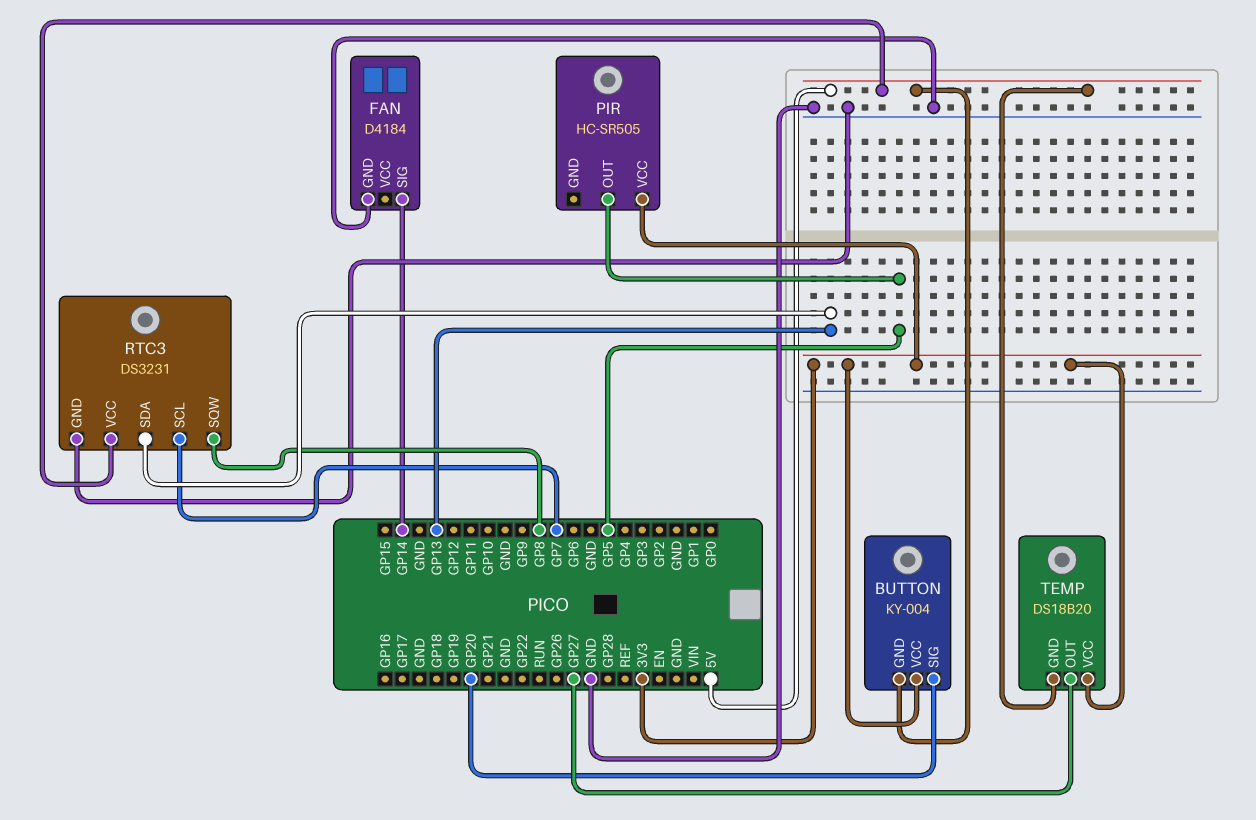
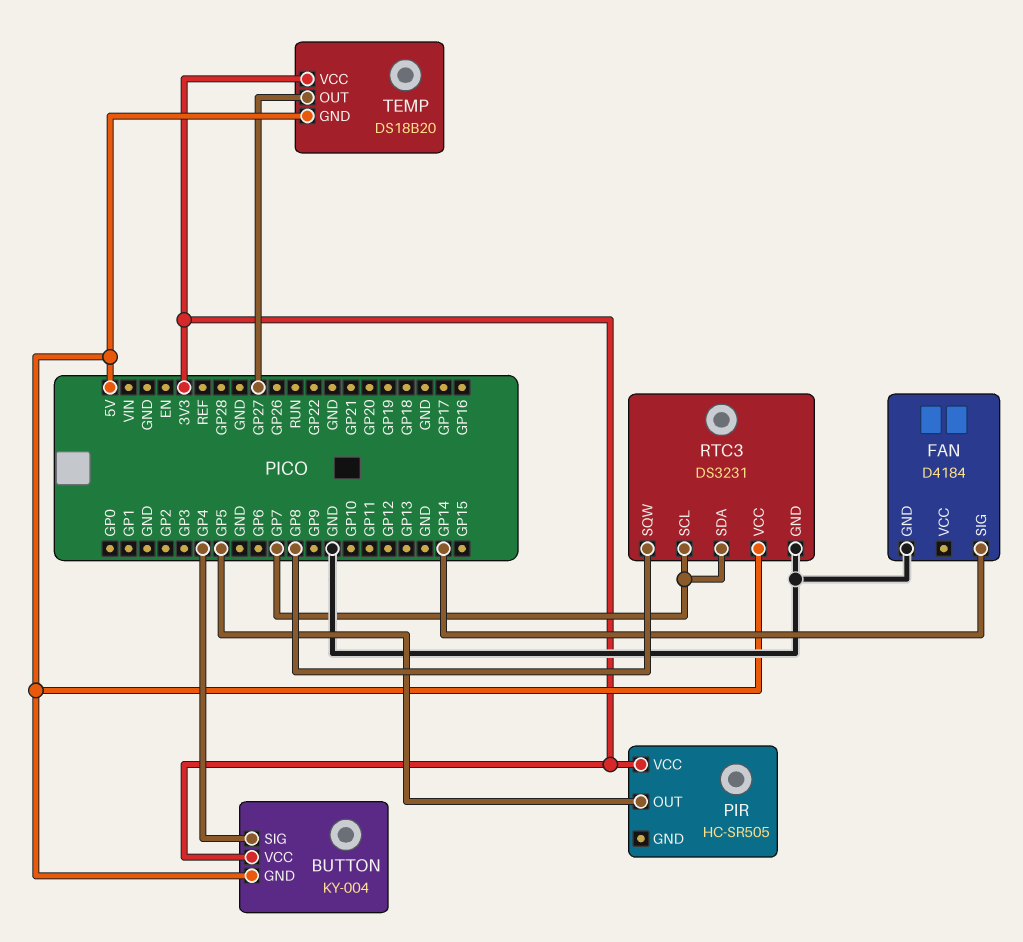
BUTTON pin SIG: GP20 -> GP4
RTC3 pin SDA: GP13 -> GP7

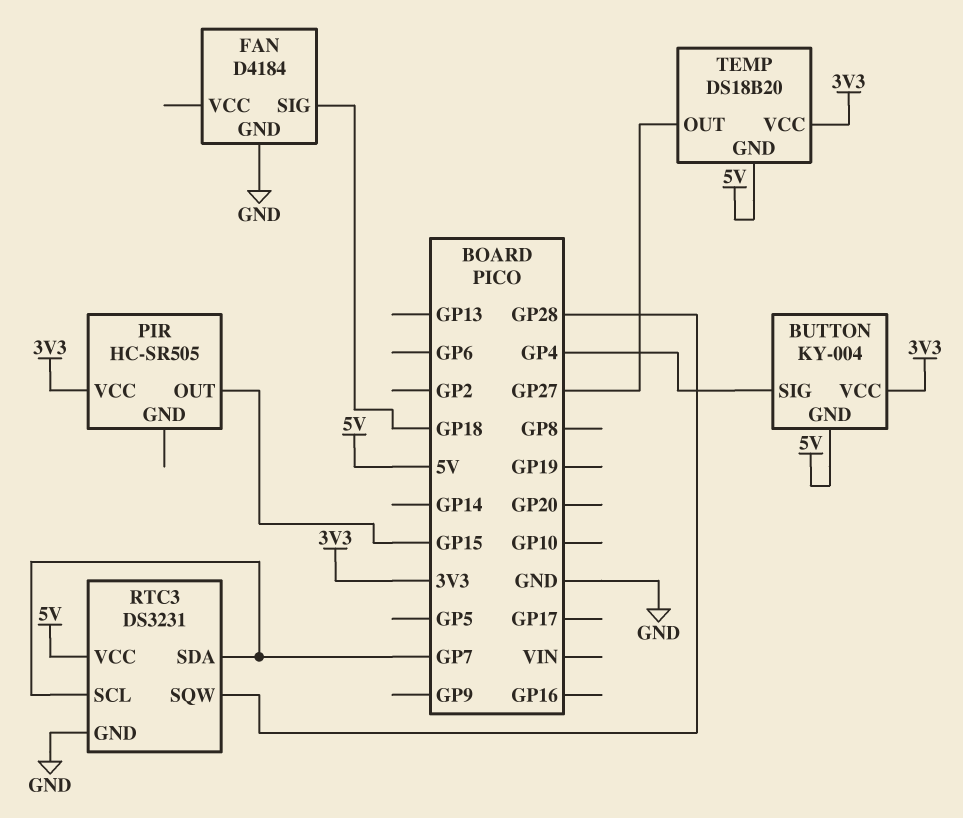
FAN pin SIG: GP14 -> GP18
PIR pin OUT: GP5 -> GP15
RTC3 pin SQW: GP8 -> GP28

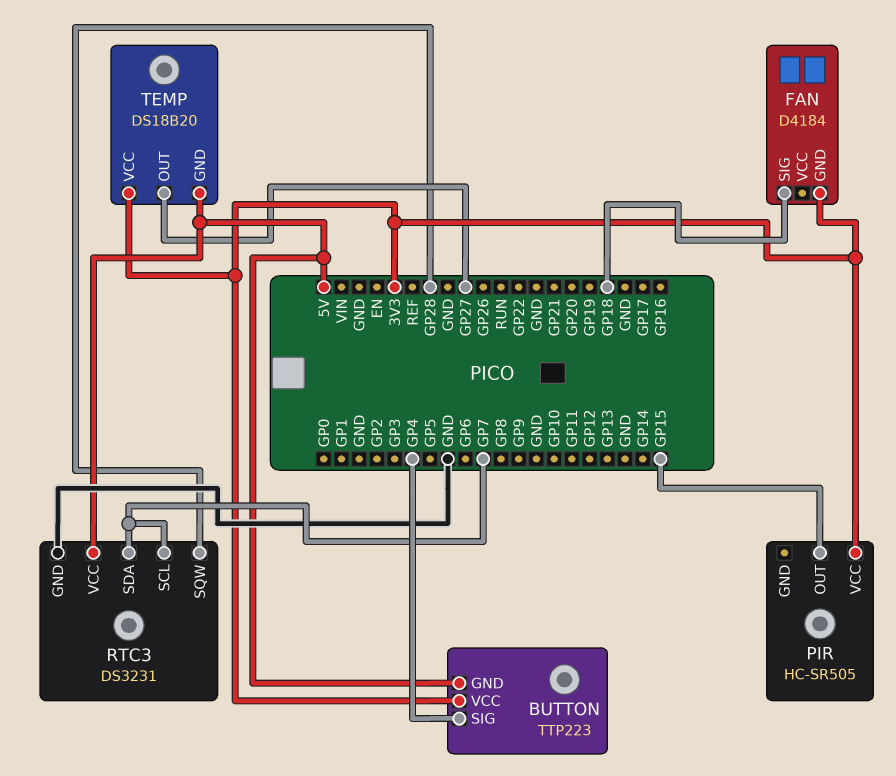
BUTTON: KY-004 -> TTP223
FAN pin GND: GND -> 3V3

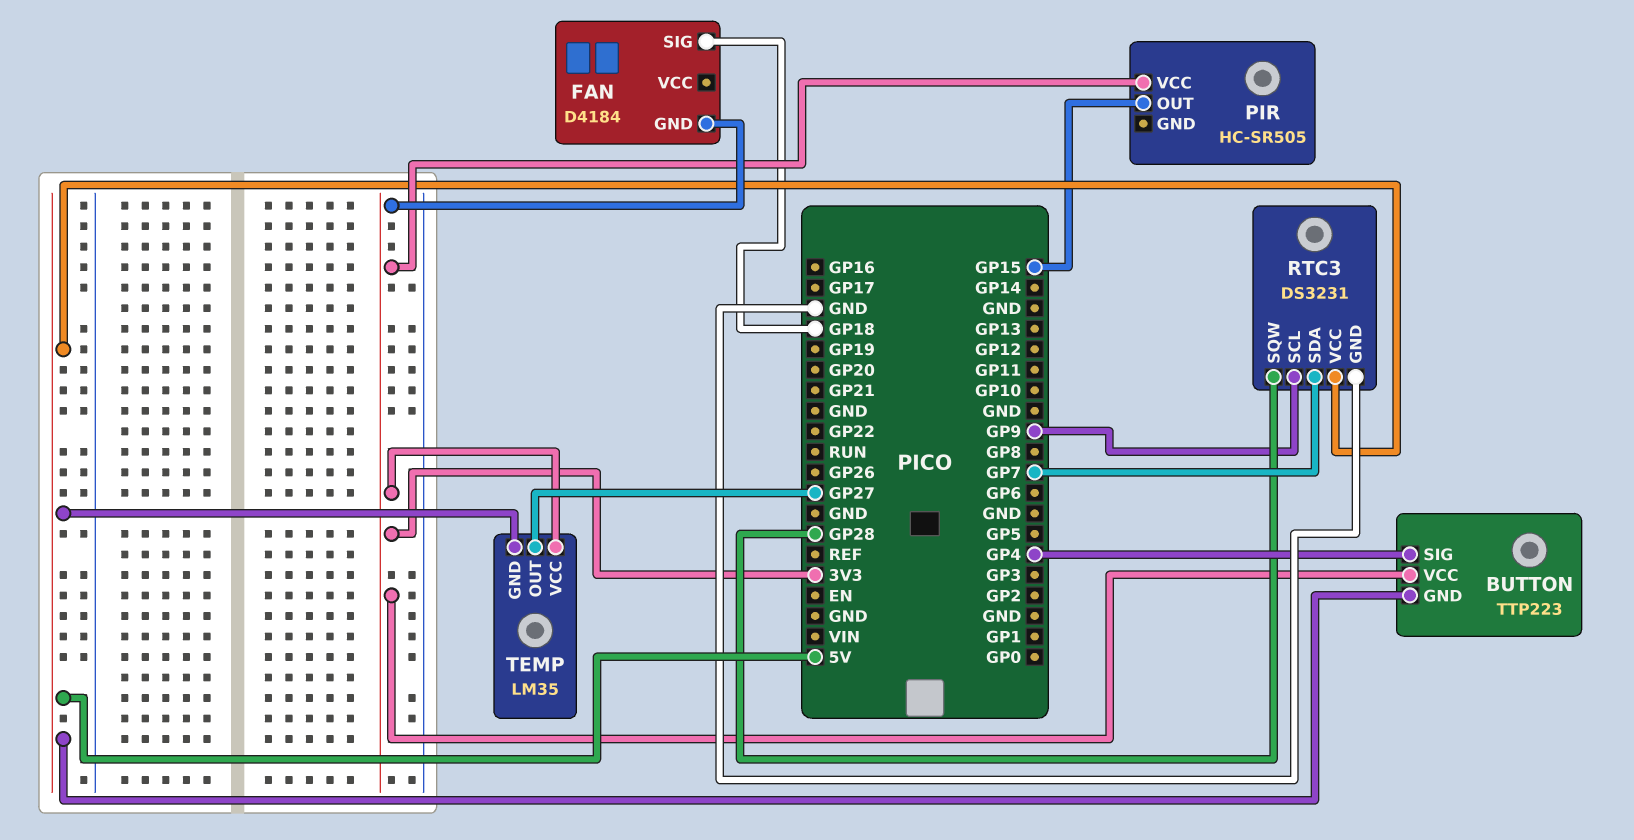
RTC3 pin SCL: GP7 -> GP9
TEMP: DS18B20 -> LM35

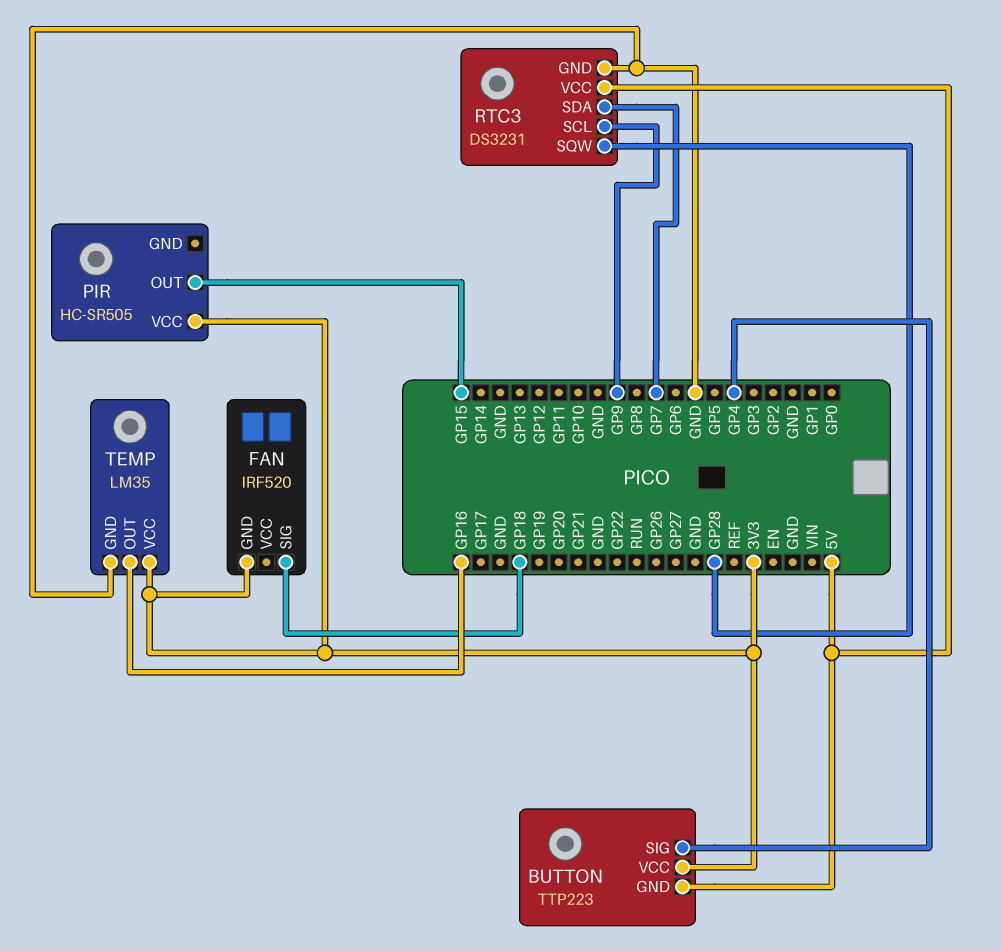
FAN: D4184 -> IRF520
TEMP pin GND: 5V -> GND
TEMP pin OUT: GP27 -> GP16

